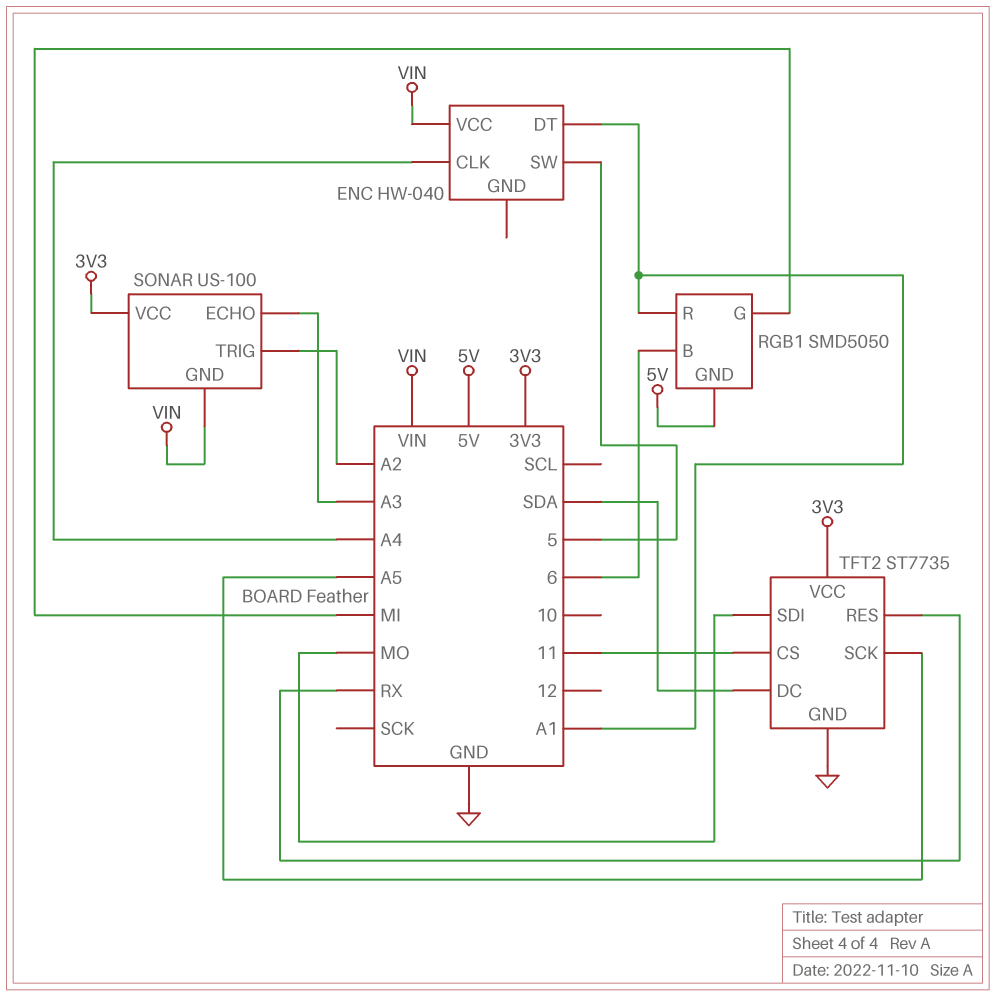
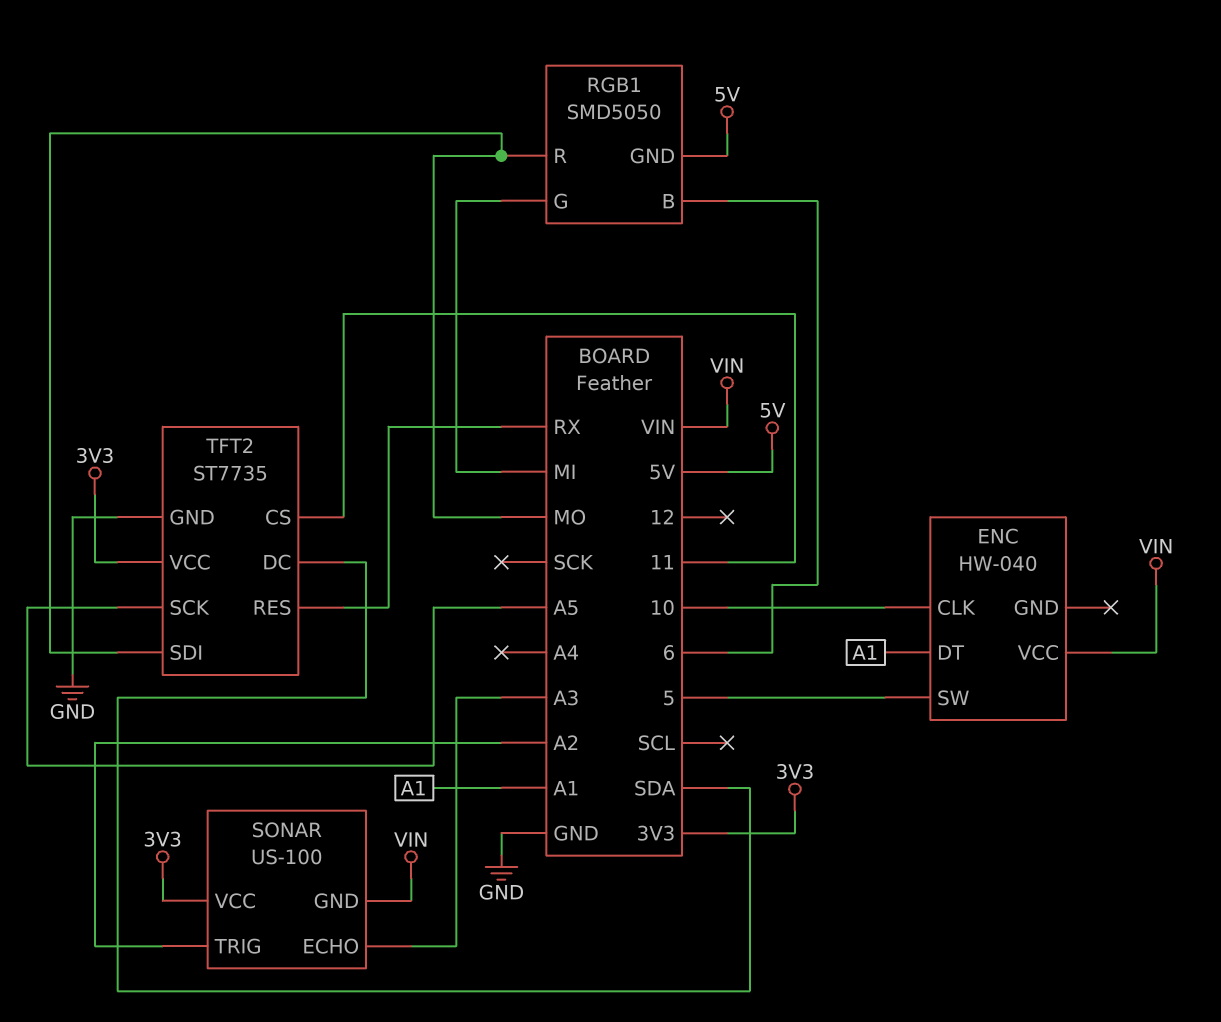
ENC pin CLK: A4 -> 10
RGB1 pin R: A1 -> MO

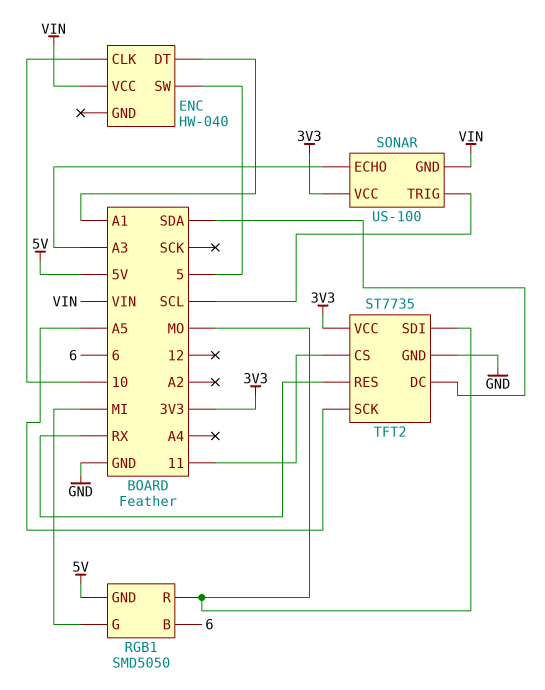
SONAR pin TRIG: A2 -> SCL

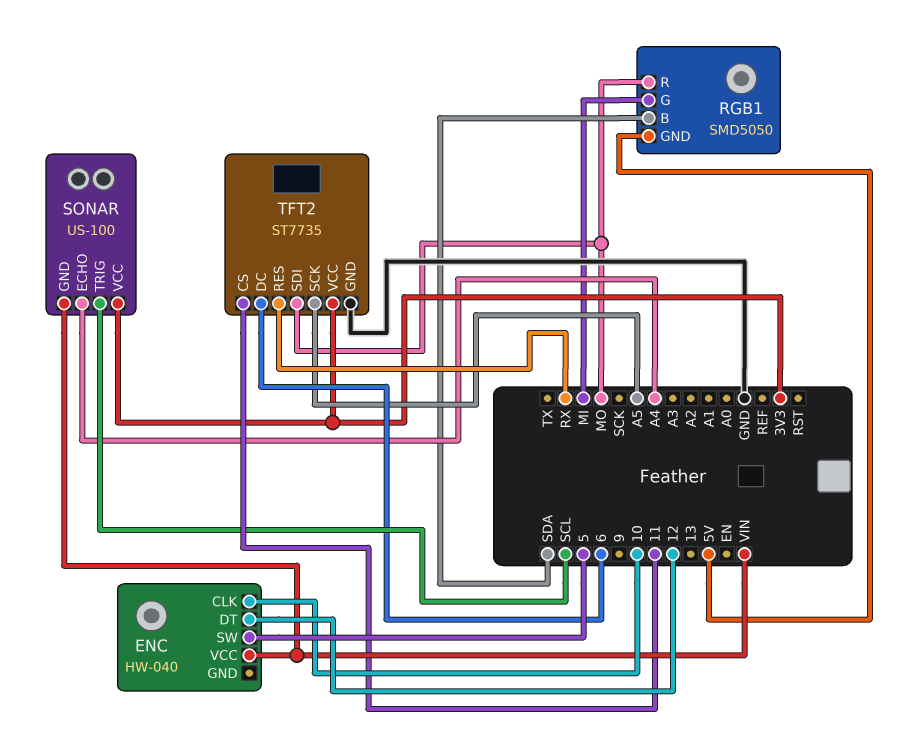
ENC pin DT: A1 -> 12
RGB1 pin B: 6 -> SDA
SONAR pin ECHO: A3 -> A4
TFT2 pin DC: SDA -> 6

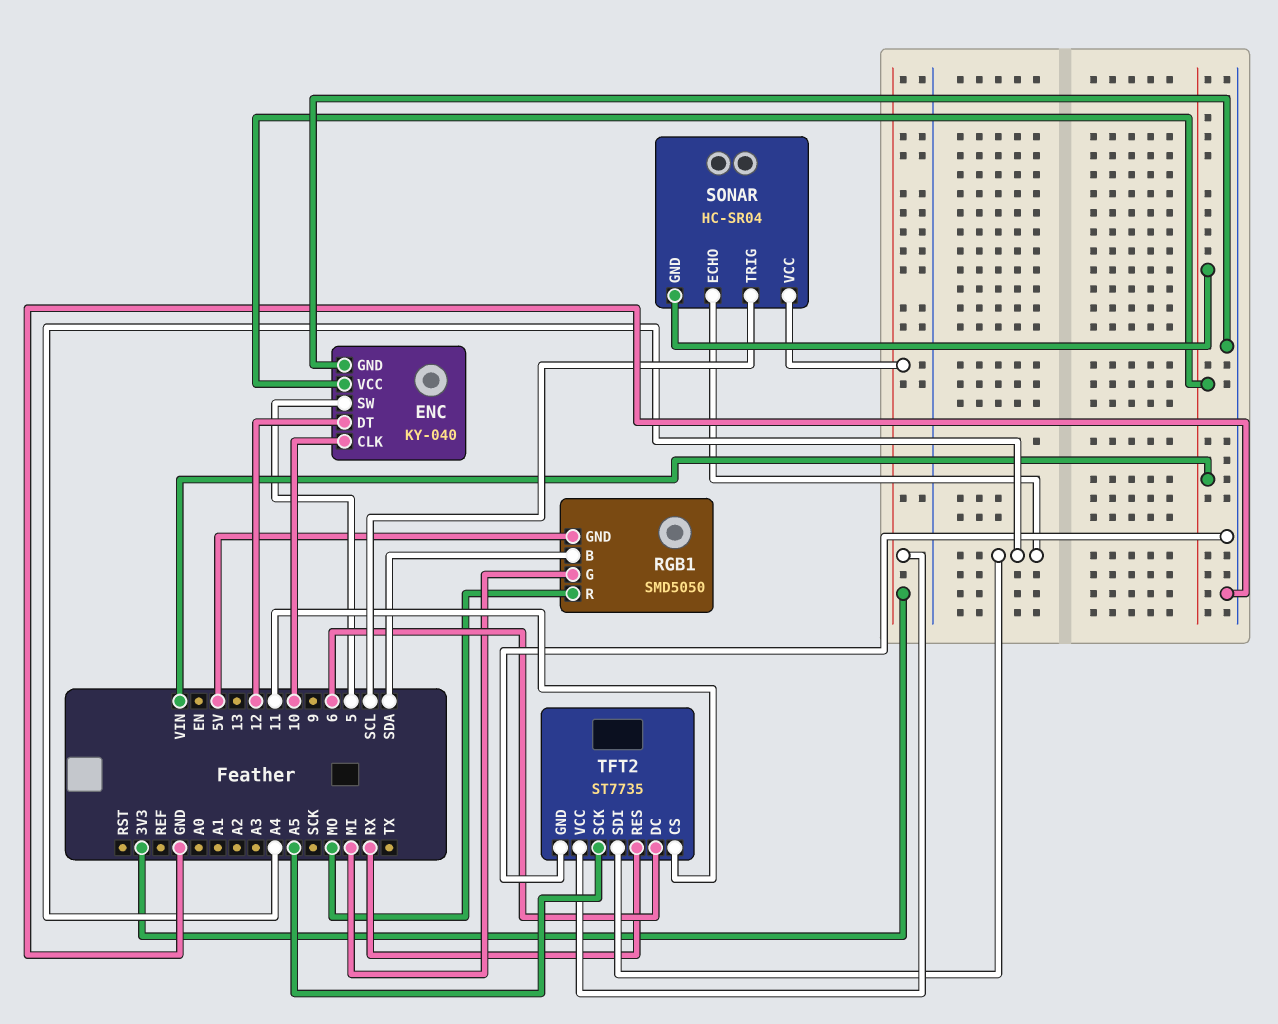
ENC: HW-040 -> KY-040
ENC pin GND: none -> GND
SONAR: US-100 -> HC-SR04
TFT2 pin SDI: MO -> A4

